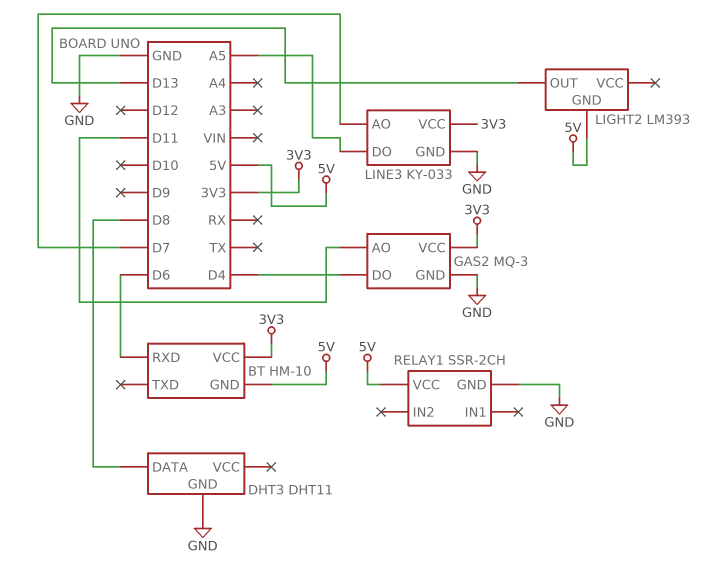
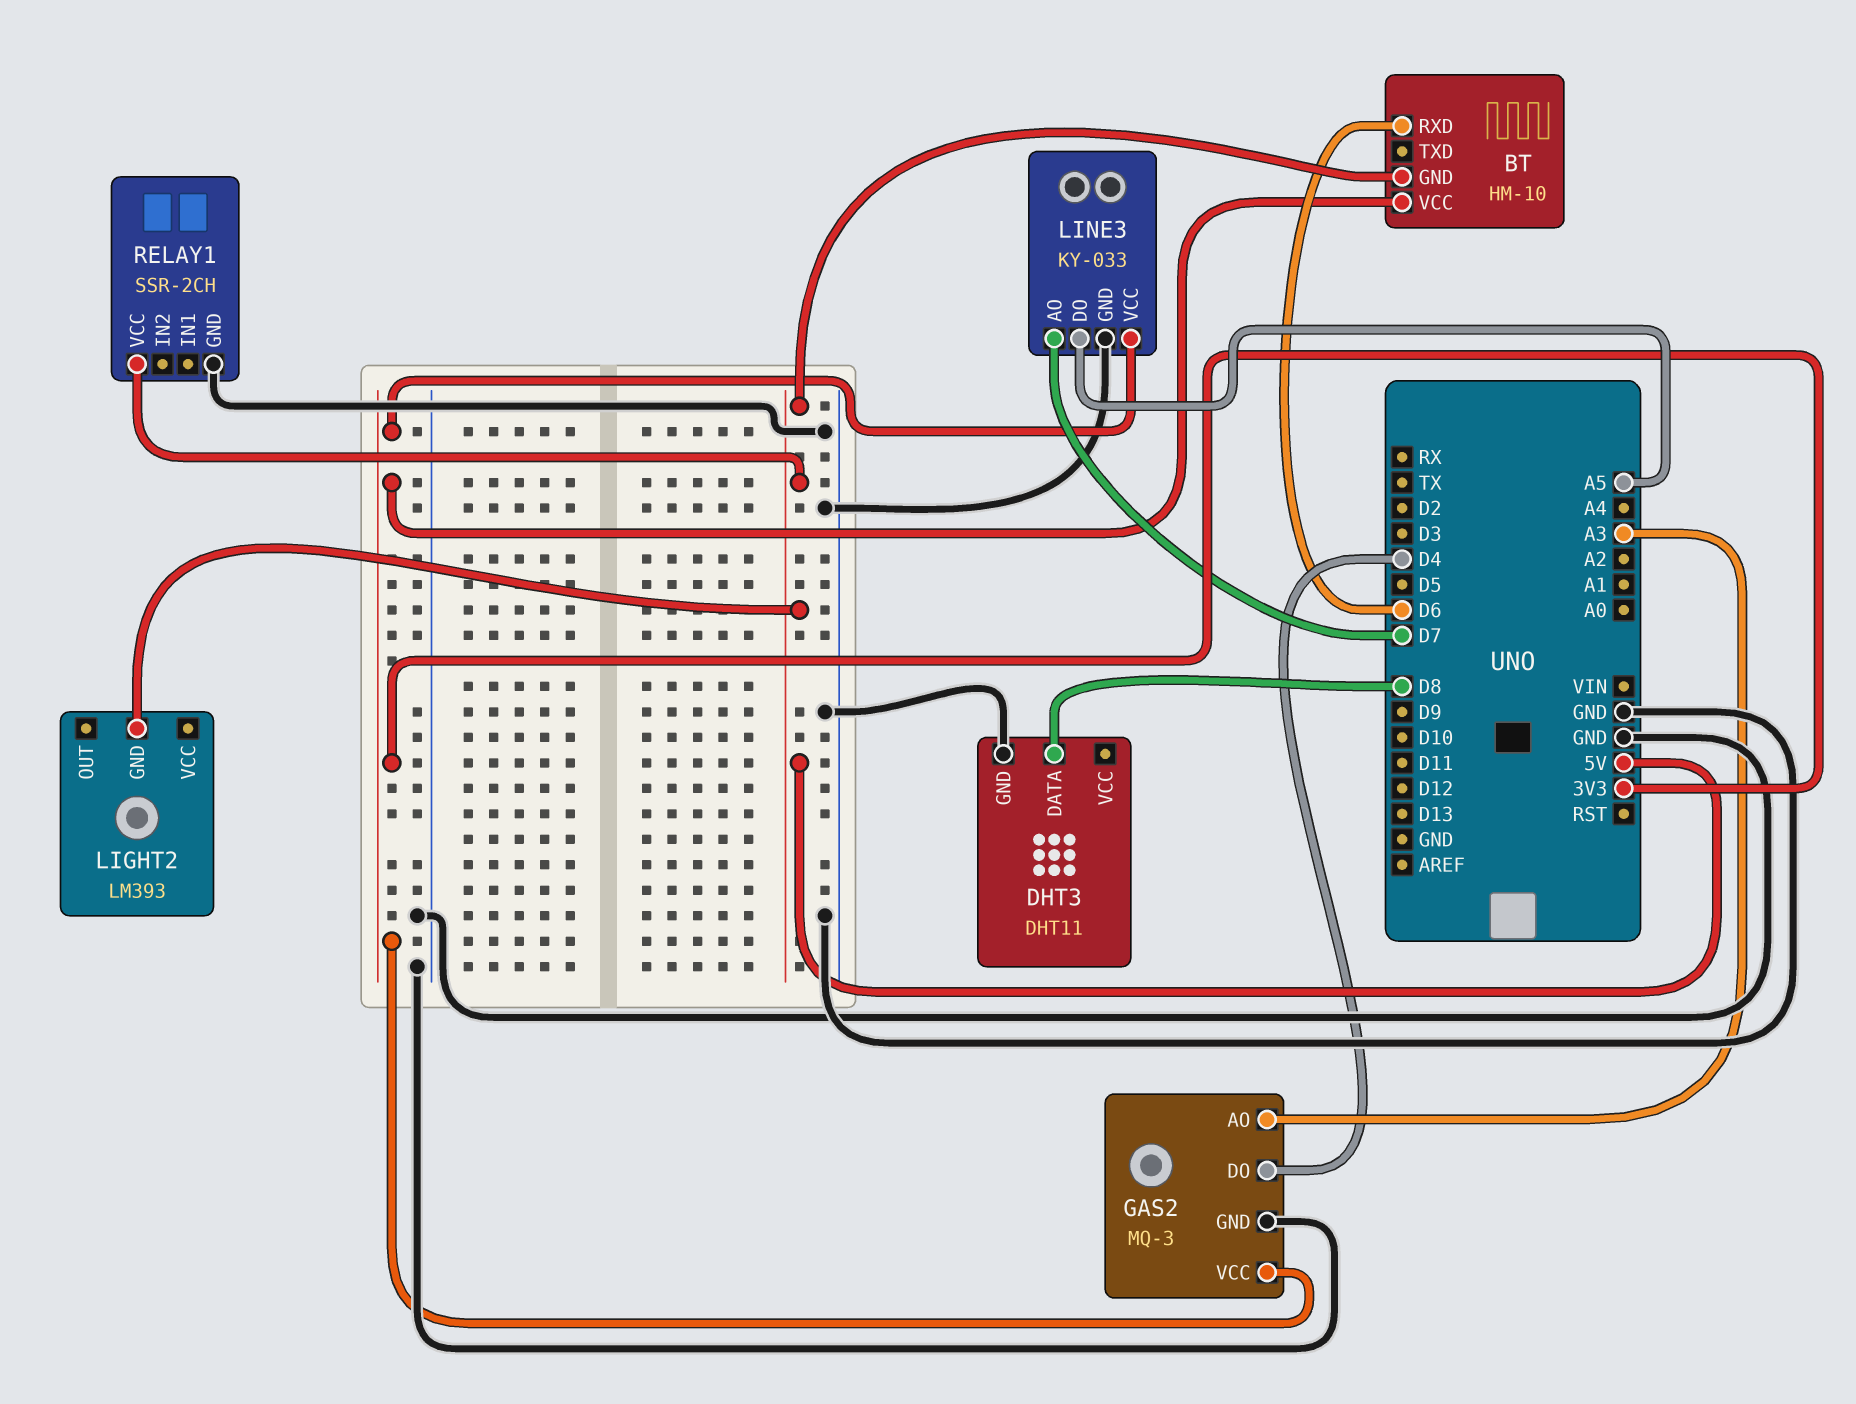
GAS2 pin AO: D11 -> A3
LIGHT2 pin OUT: D13 -> none

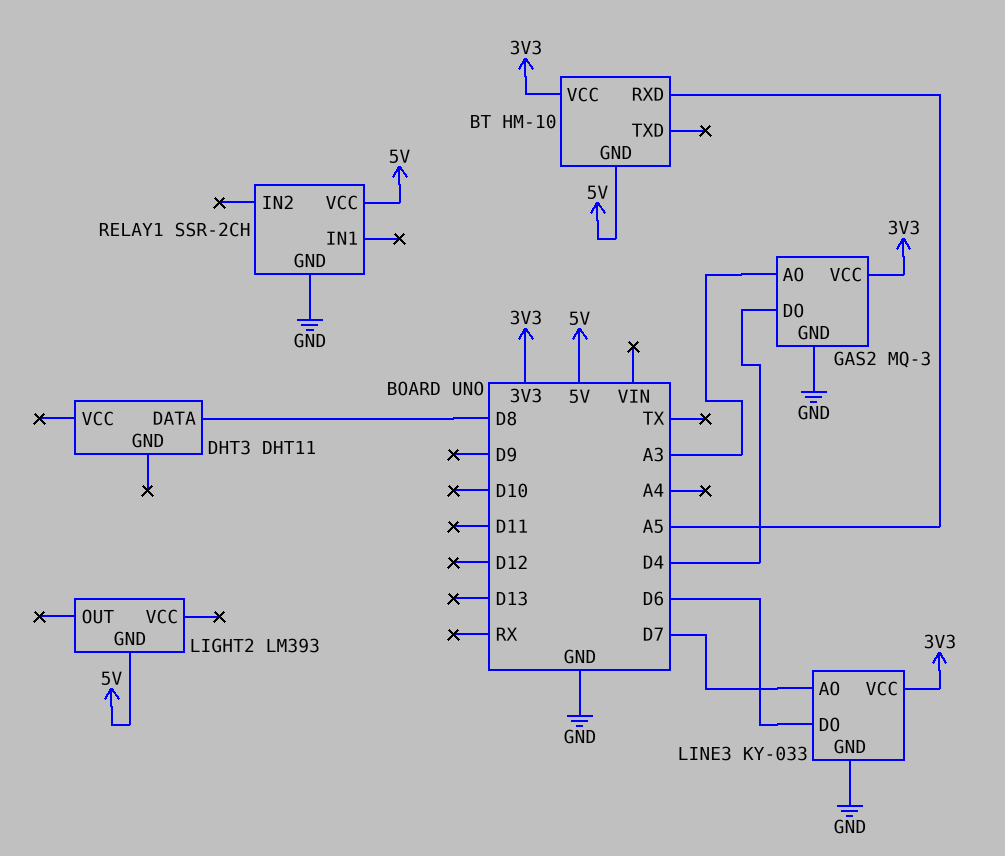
BT pin RXD: D6 -> A5
DHT3 pin GND: GND -> none
LINE3 pin DO: A5 -> D6

